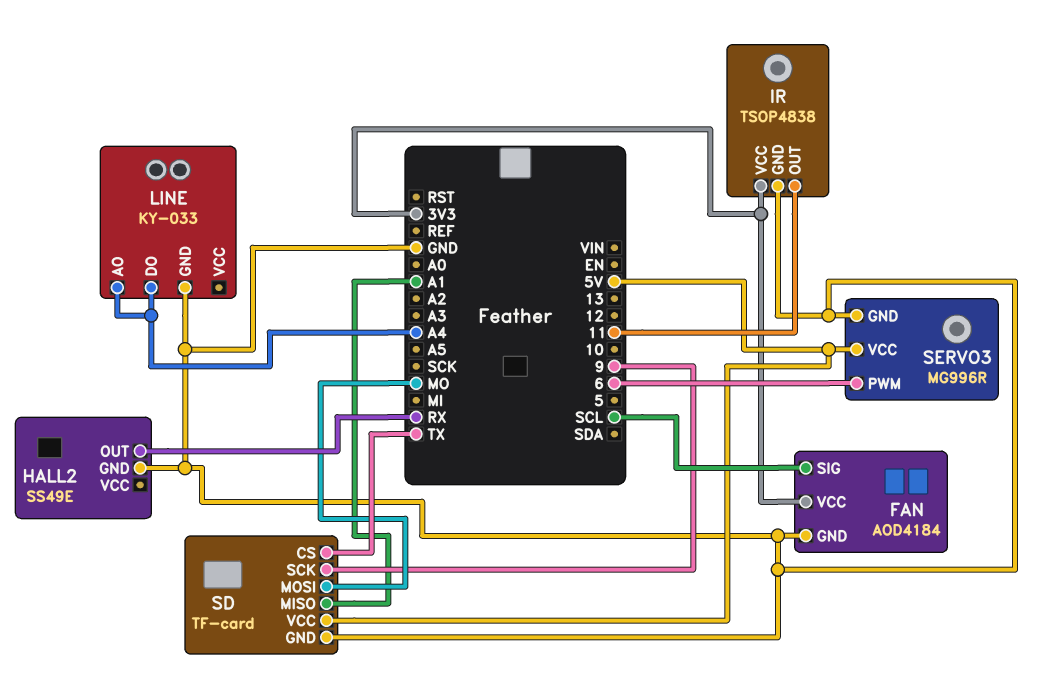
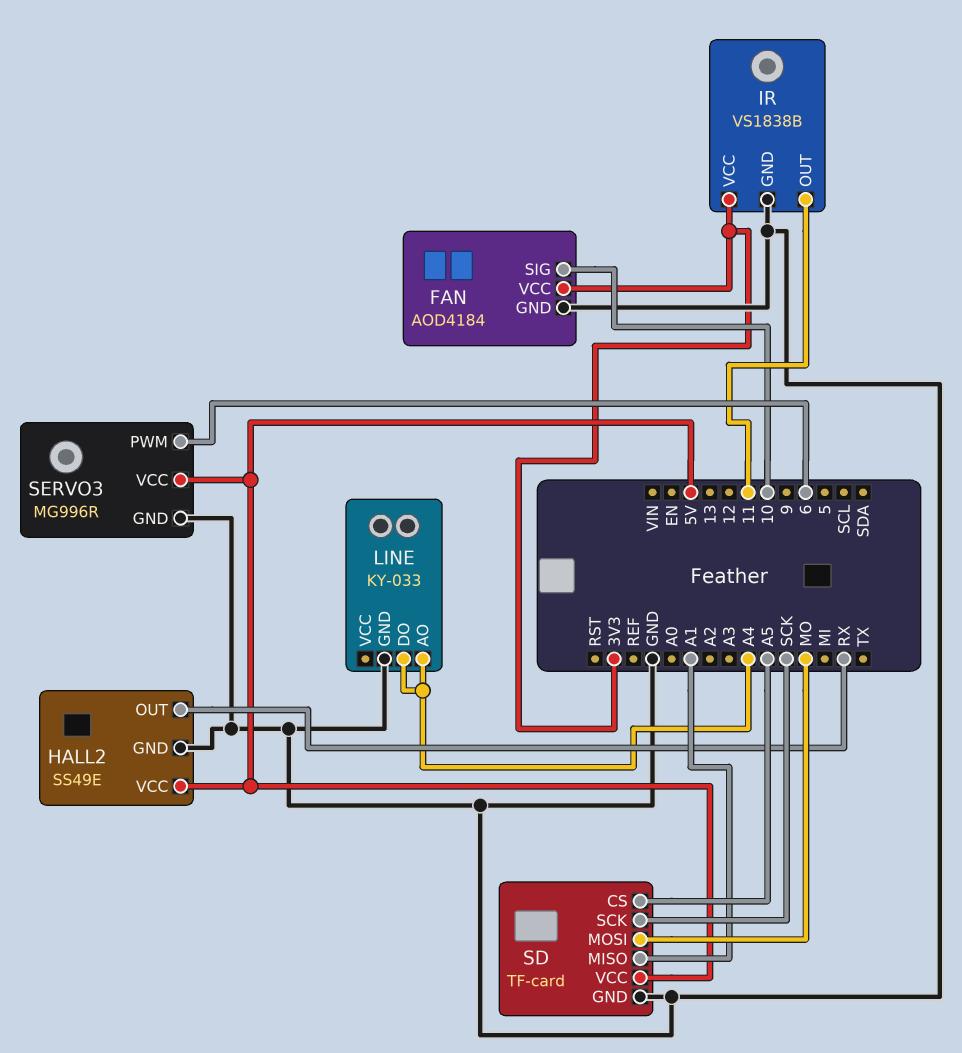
FAN pin SIG: SCL -> 10
HALL2 pin VCC: none -> 5V
IR: TSOP4838 -> VS1838B
SD pin CS: TX -> A5
SD pin SCK: 9 -> SCK

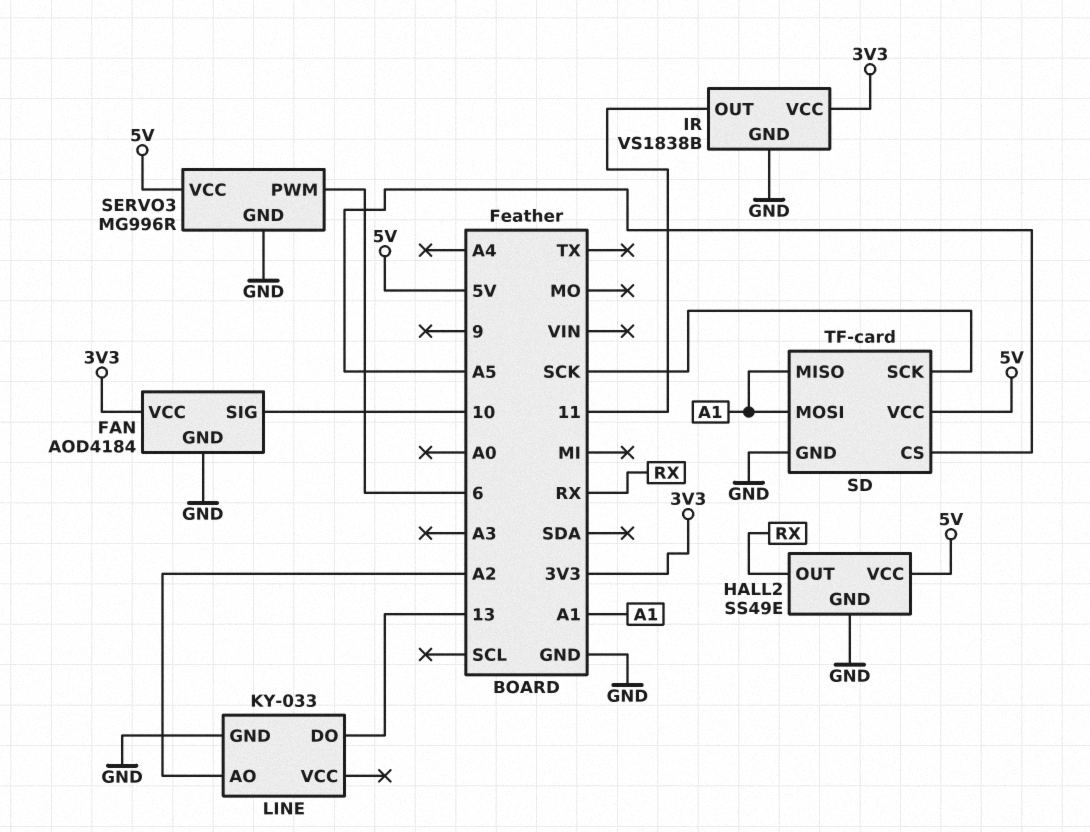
LINE pin AO: A4 -> A2
LINE pin DO: A4 -> 13
SD pin MOSI: MO -> A1

